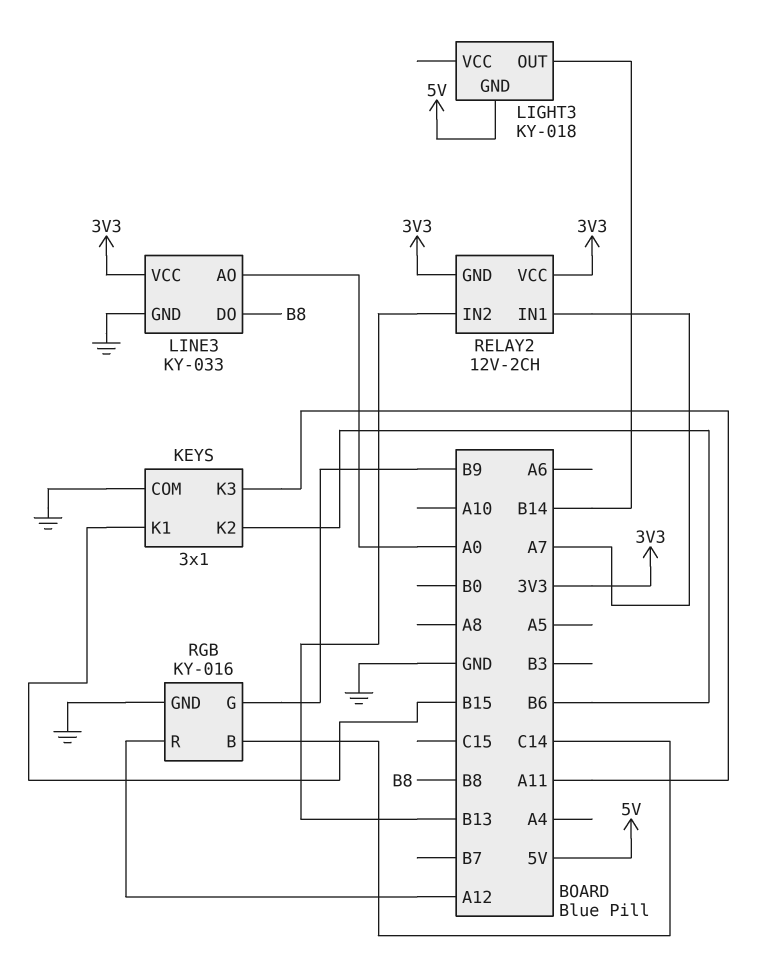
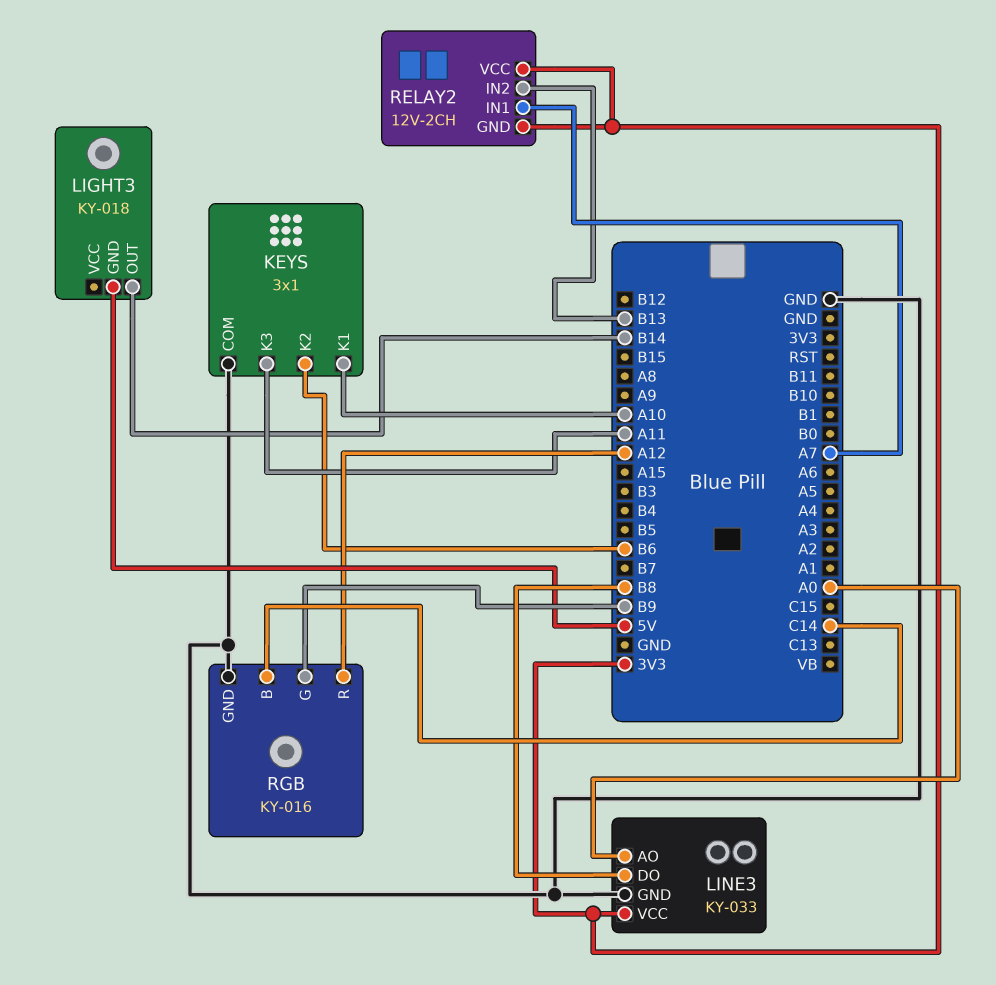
KEYS pin K1: B15 -> A10

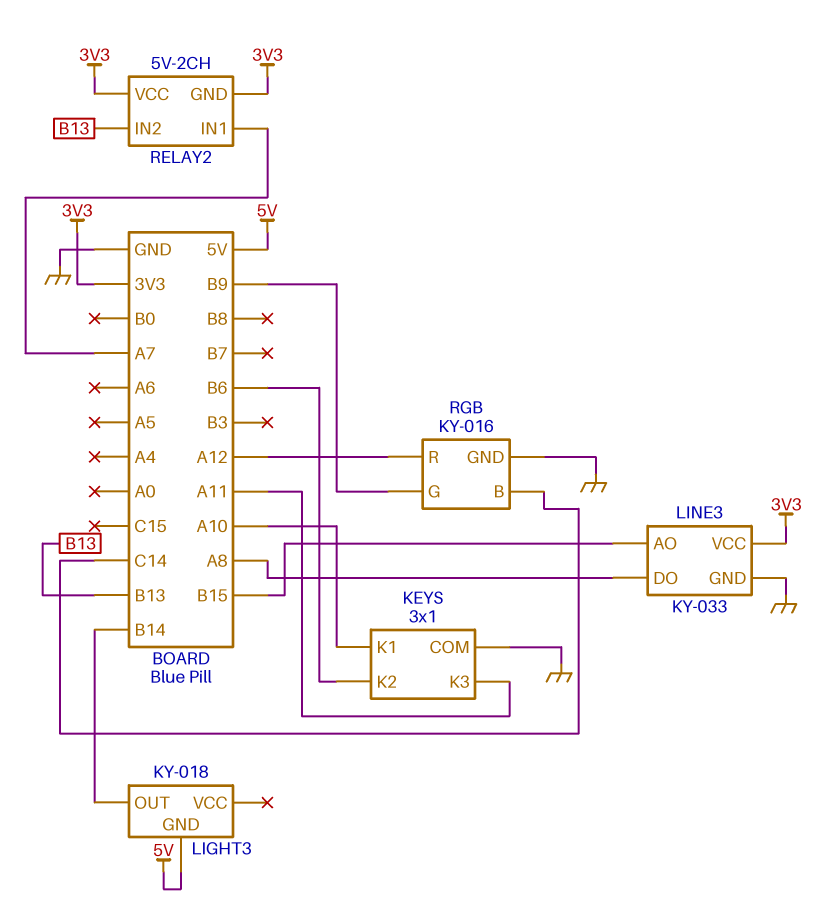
LINE3 pin AO: A0 -> B15
LINE3 pin DO: B8 -> A8
RELAY2: 12V-2CH -> 5V-2CH

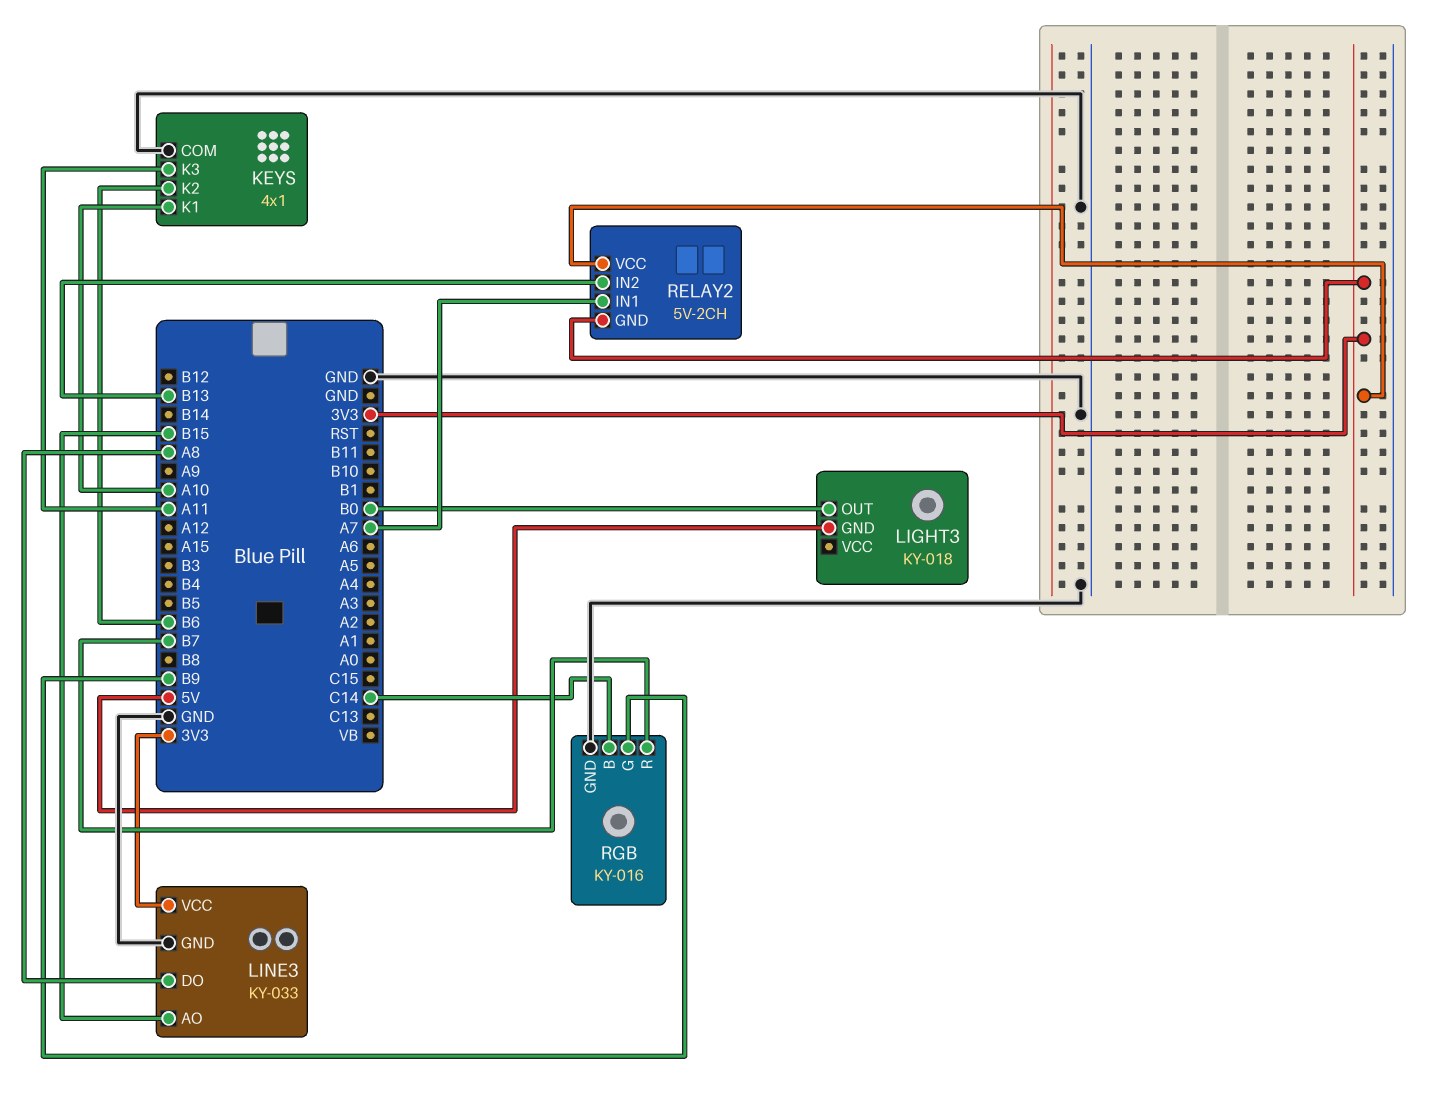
KEYS: 3x1 -> 4x1
LIGHT3 pin OUT: B14 -> B0
RGB pin R: A12 -> B7

